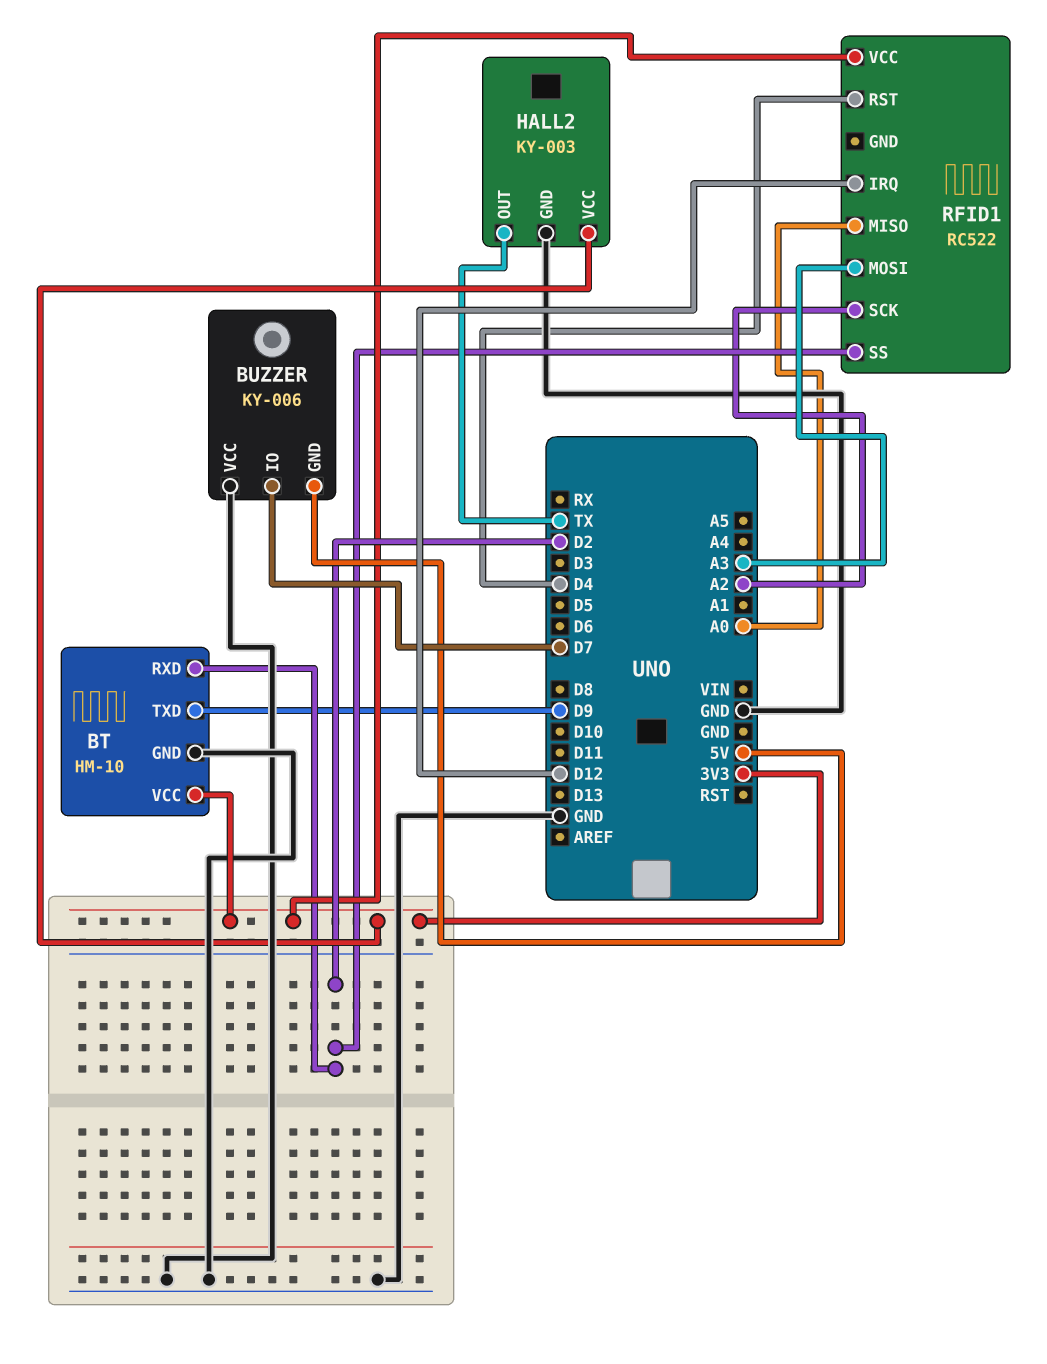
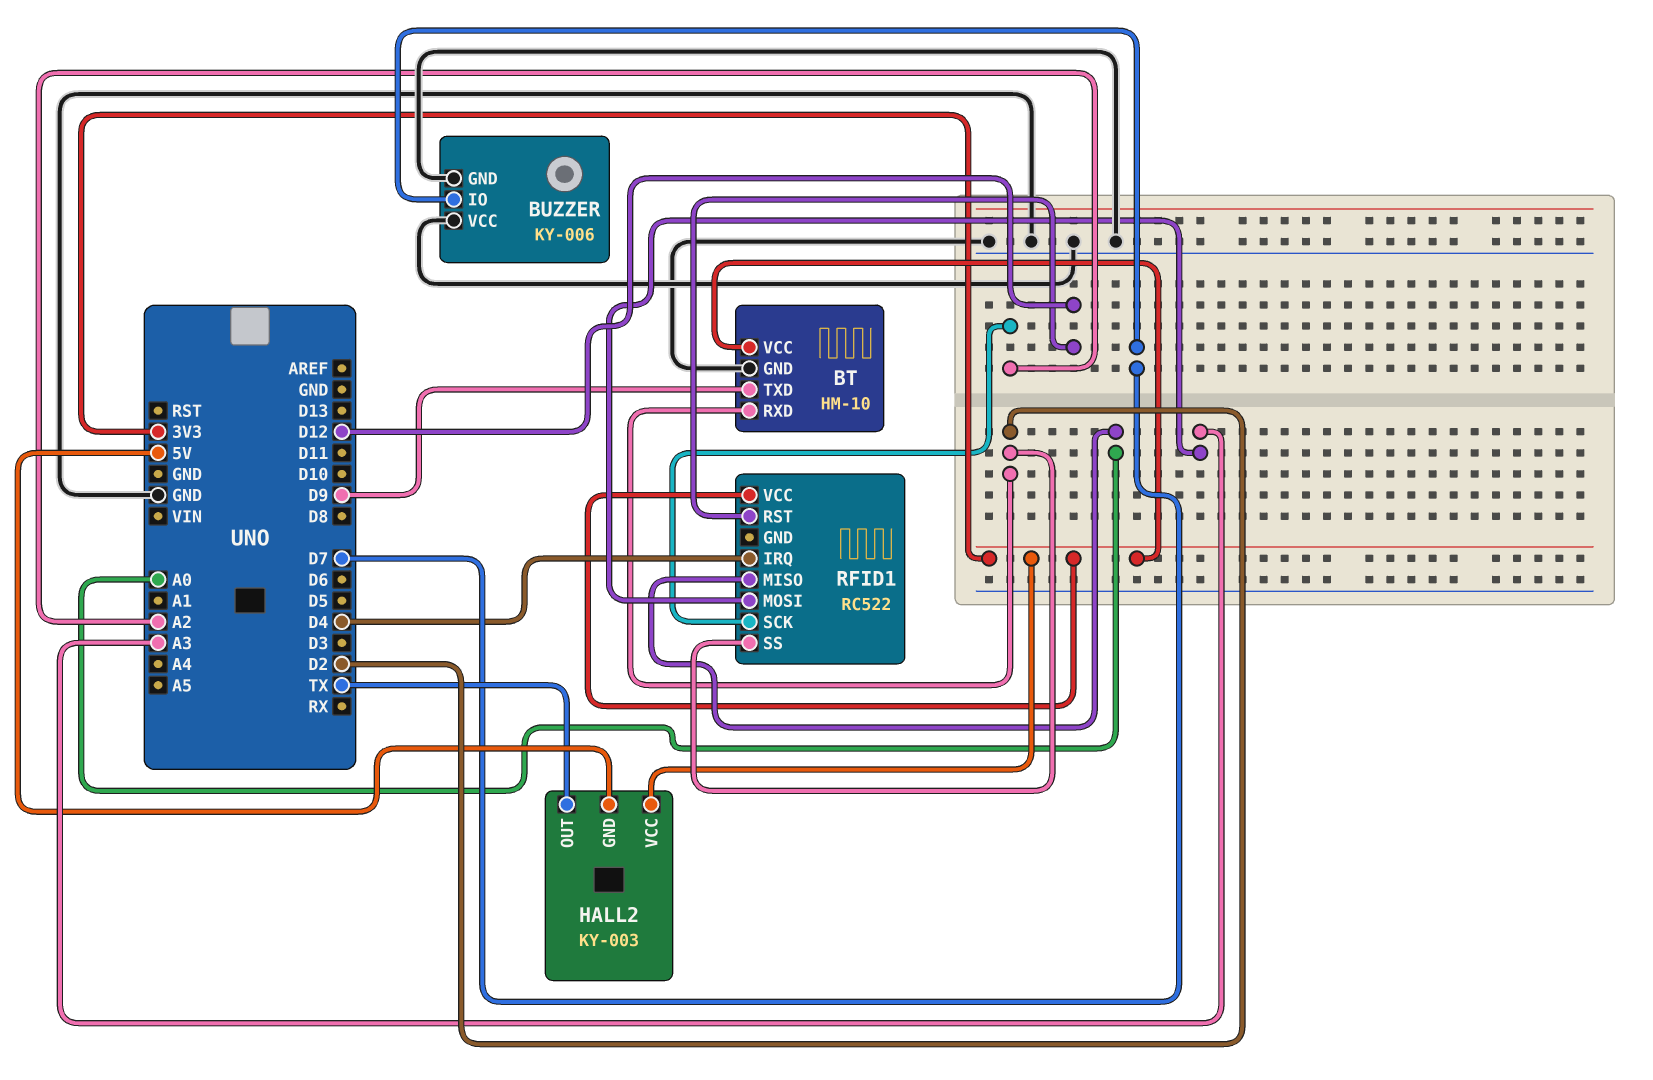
BUZZER pin GND: 5V -> GND
HALL2 pin GND: GND -> 5V
RFID1 pin IRQ: D12 -> D4
RFID1 pin RST: D4 -> D12

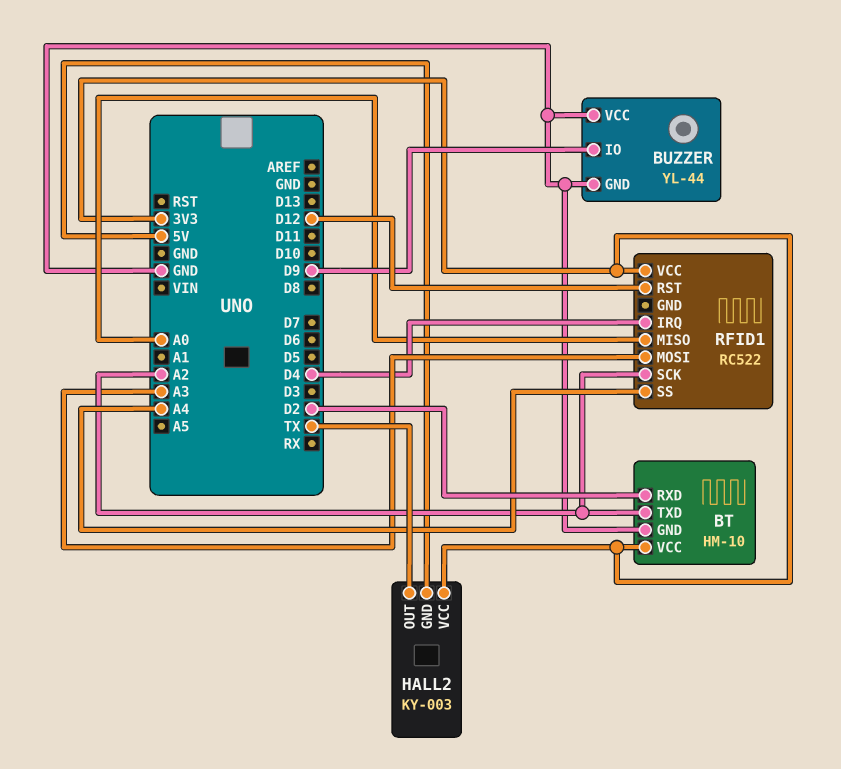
BT pin TXD: D9 -> A2
BUZZER: KY-006 -> YL-44
BUZZER pin IO: D7 -> D9
RFID1 pin SS: D2 -> A4

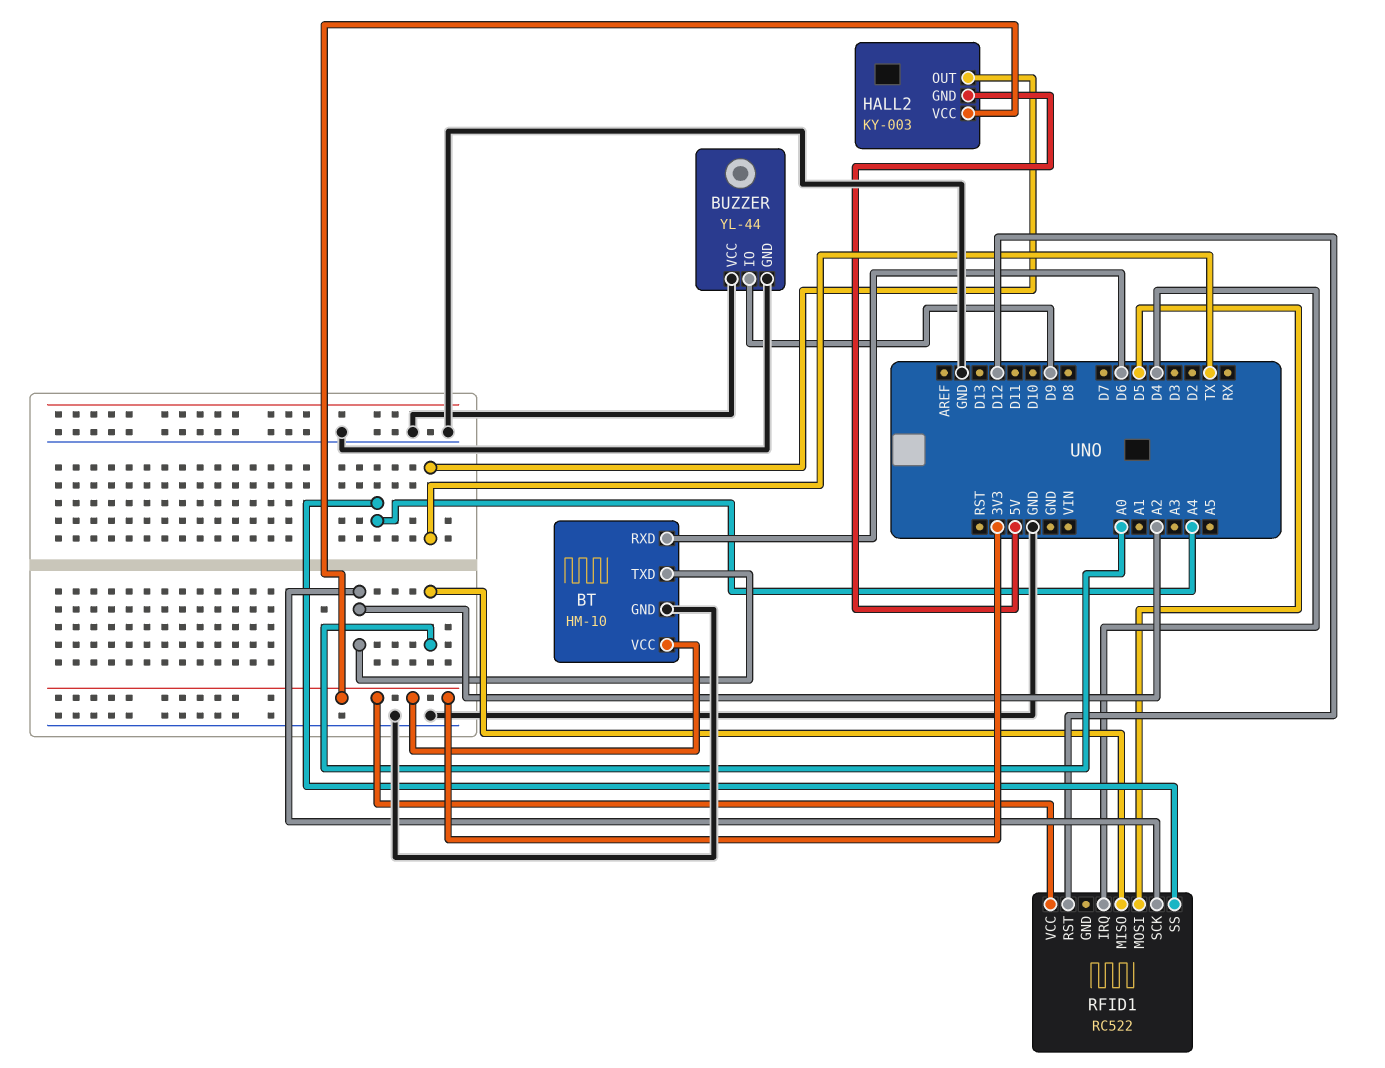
BT pin RXD: D2 -> D6
RFID1 pin MOSI: A3 -> D5

